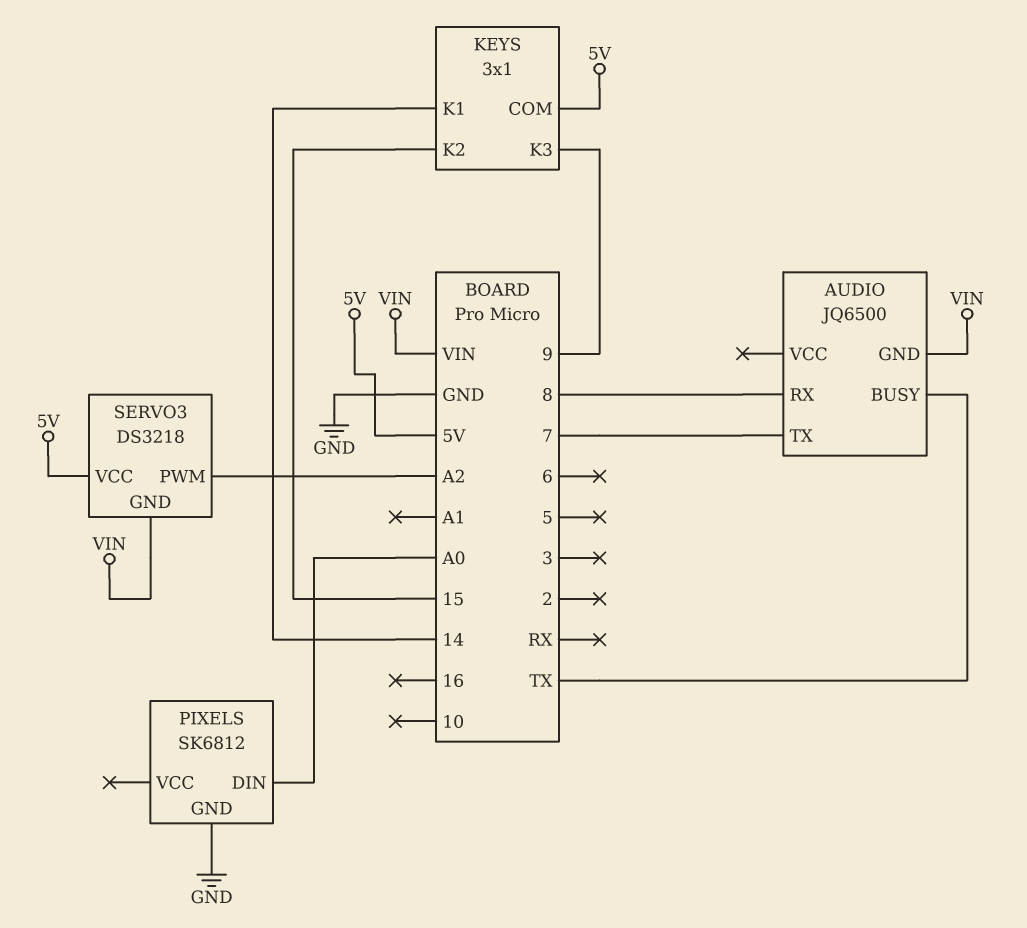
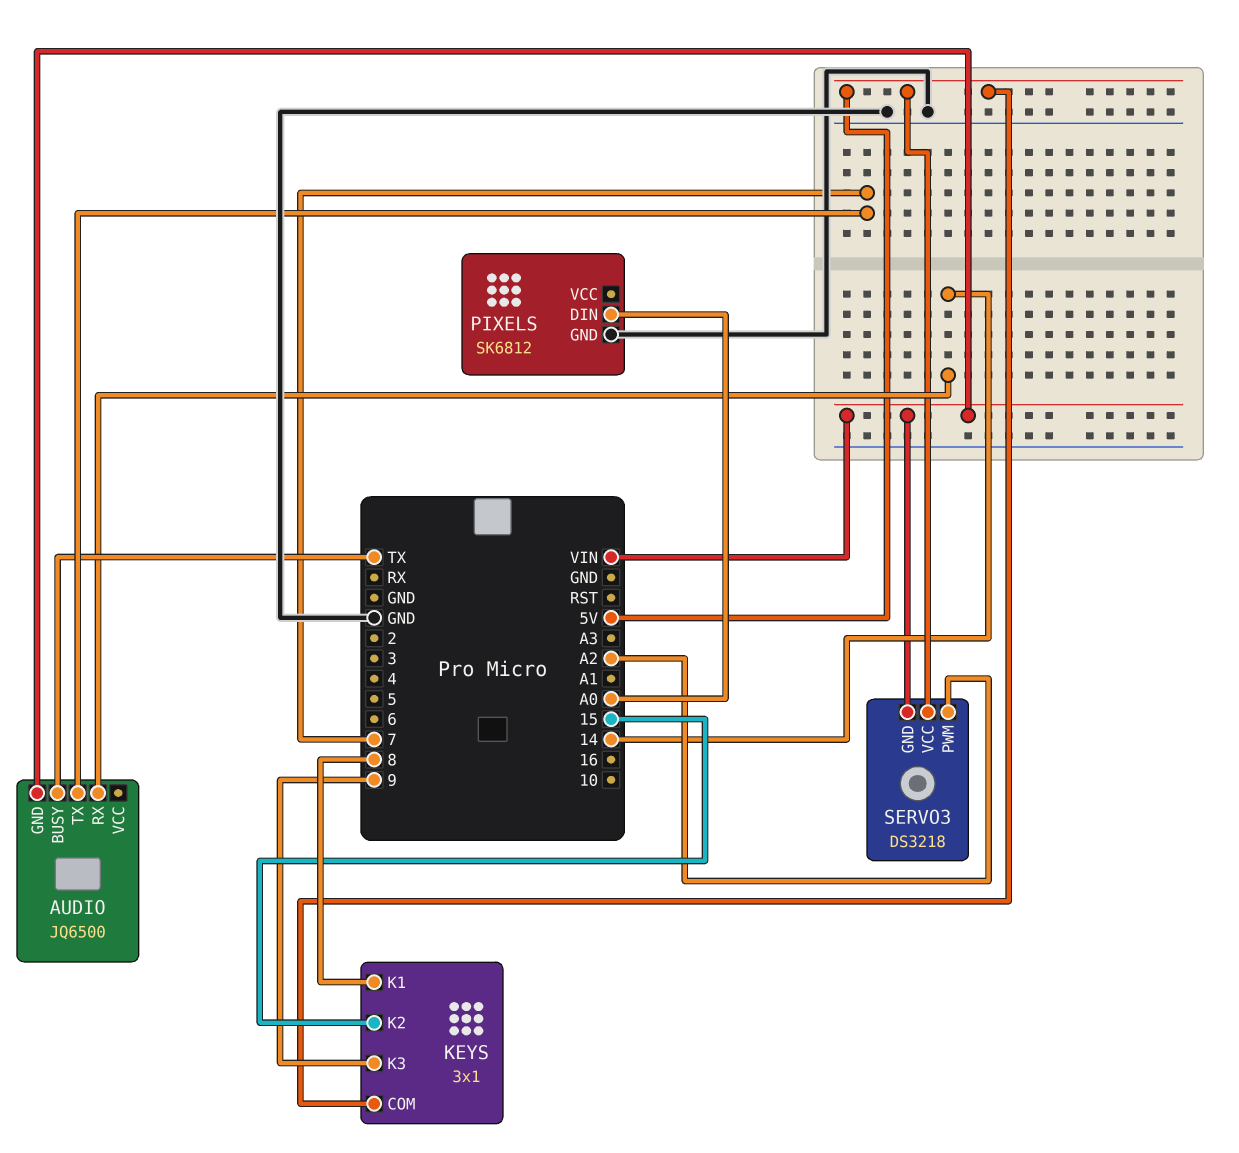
AUDIO pin RX: 8 -> 14
KEYS pin K1: 14 -> 8

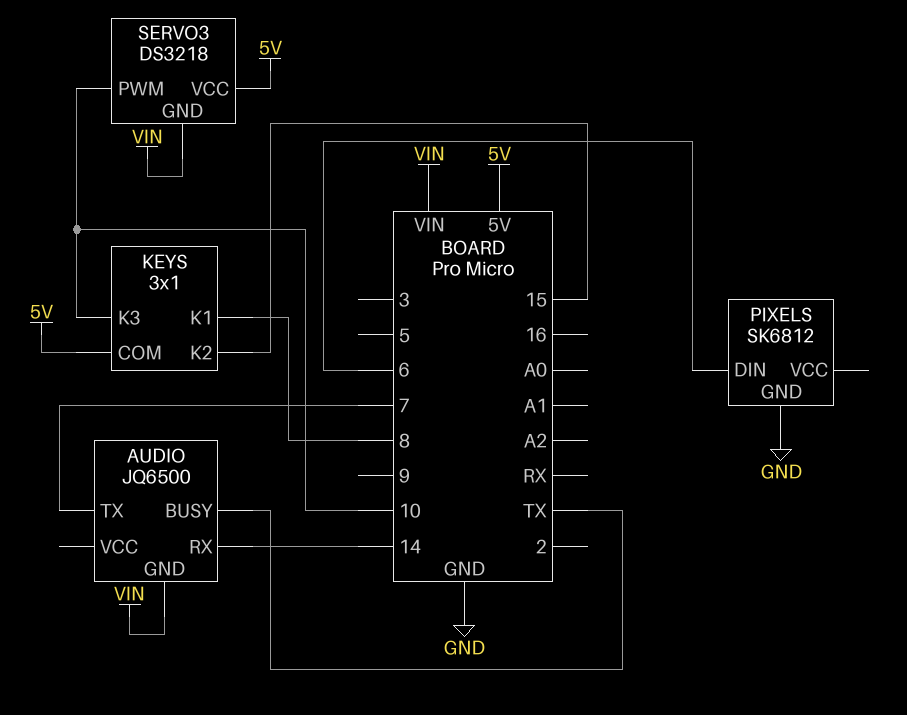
KEYS pin K3: 9 -> 10
PIXELS pin DIN: A0 -> 6
SERVO3 pin PWM: A2 -> 10

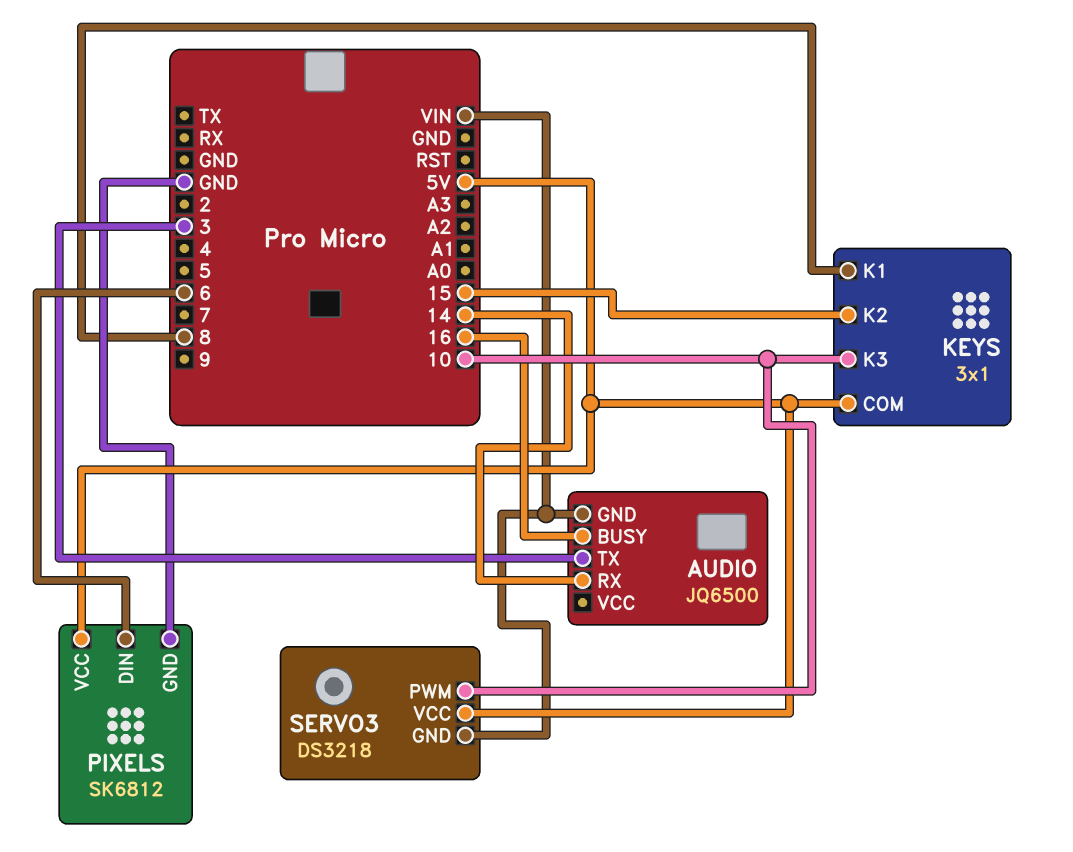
AUDIO pin BUSY: TX -> 16
AUDIO pin TX: 7 -> 3
PIXELS pin VCC: none -> 5V

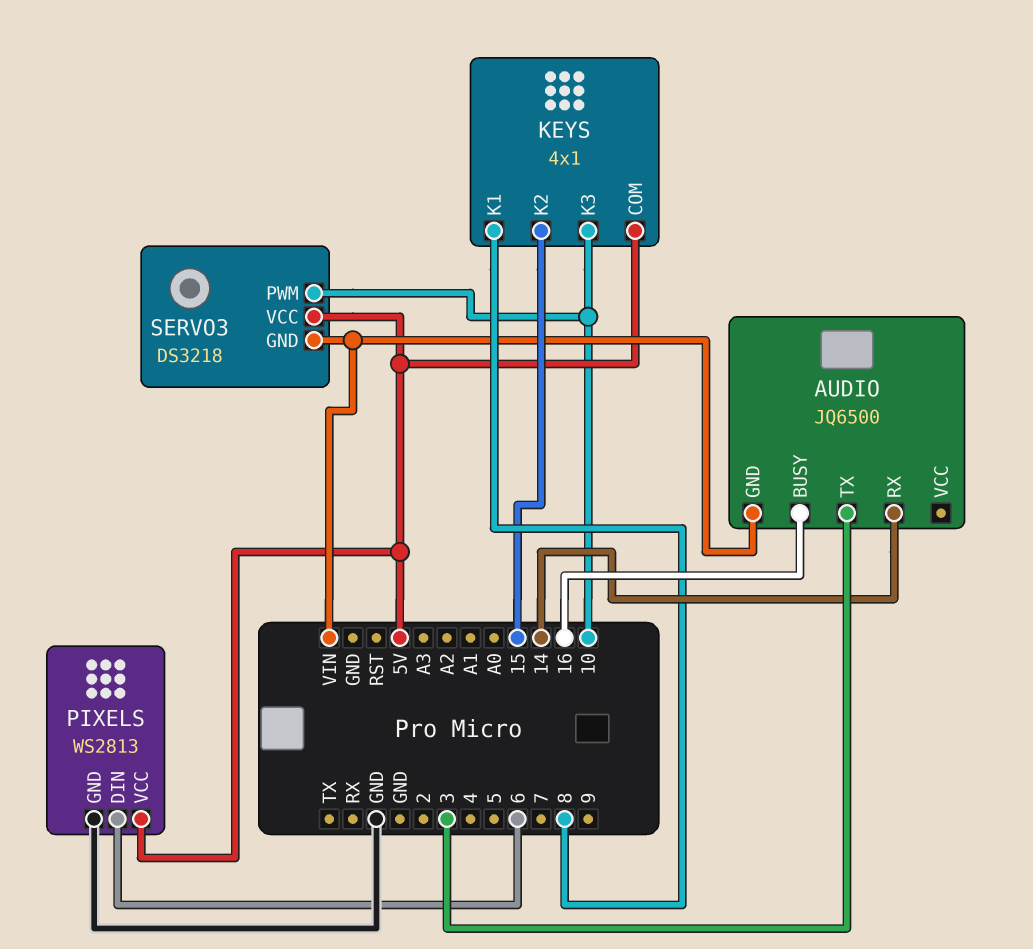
KEYS: 3x1 -> 4x1
PIXELS: SK6812 -> WS2813

